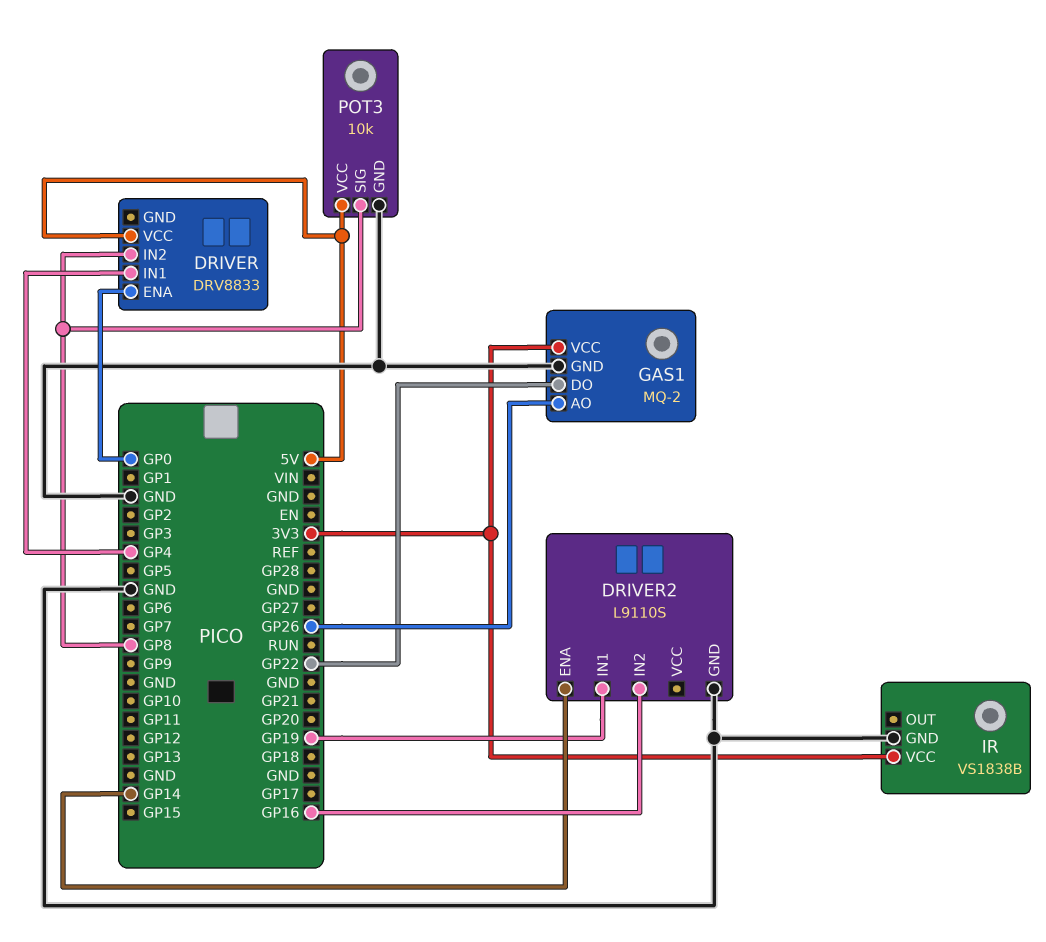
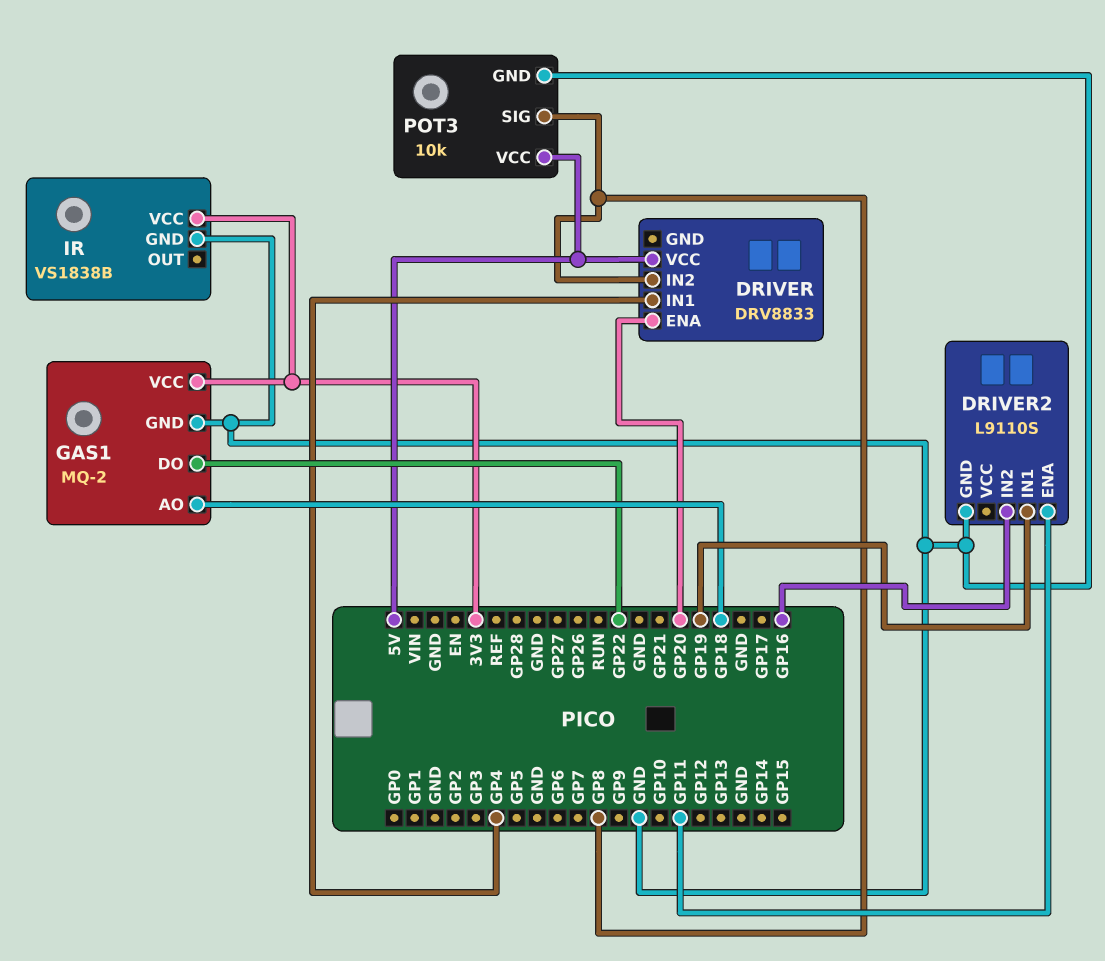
DRIVER pin ENA: GP0 -> GP20
DRIVER2 pin ENA: GP14 -> GP11
GAS1 pin AO: GP26 -> GP18

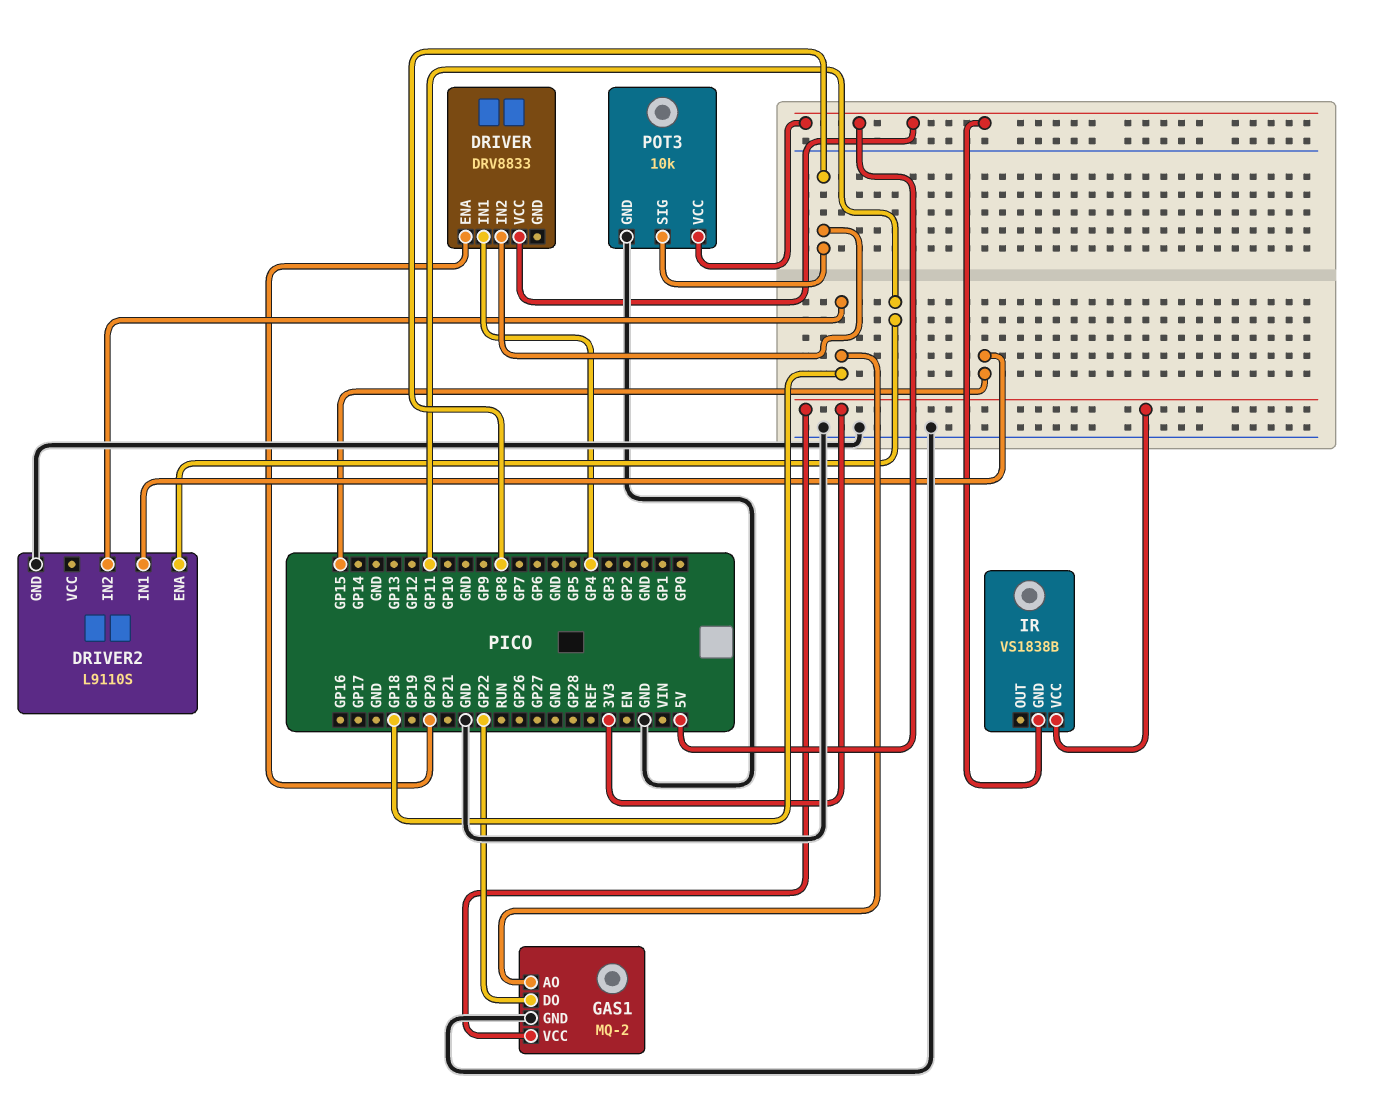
DRIVER2 pin IN1: GP19 -> GP15
DRIVER2 pin IN2: GP16 -> GP18
IR pin GND: GND -> 5V

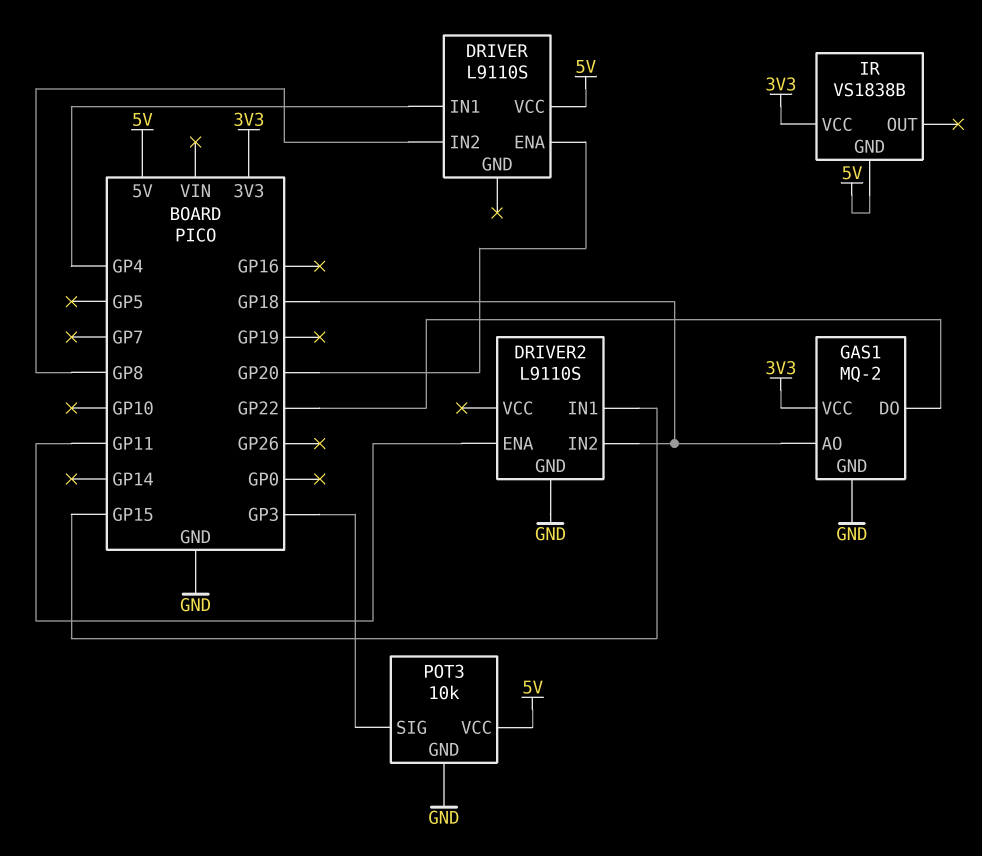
DRIVER: DRV8833 -> L9110S
POT3 pin SIG: GP8 -> GP3

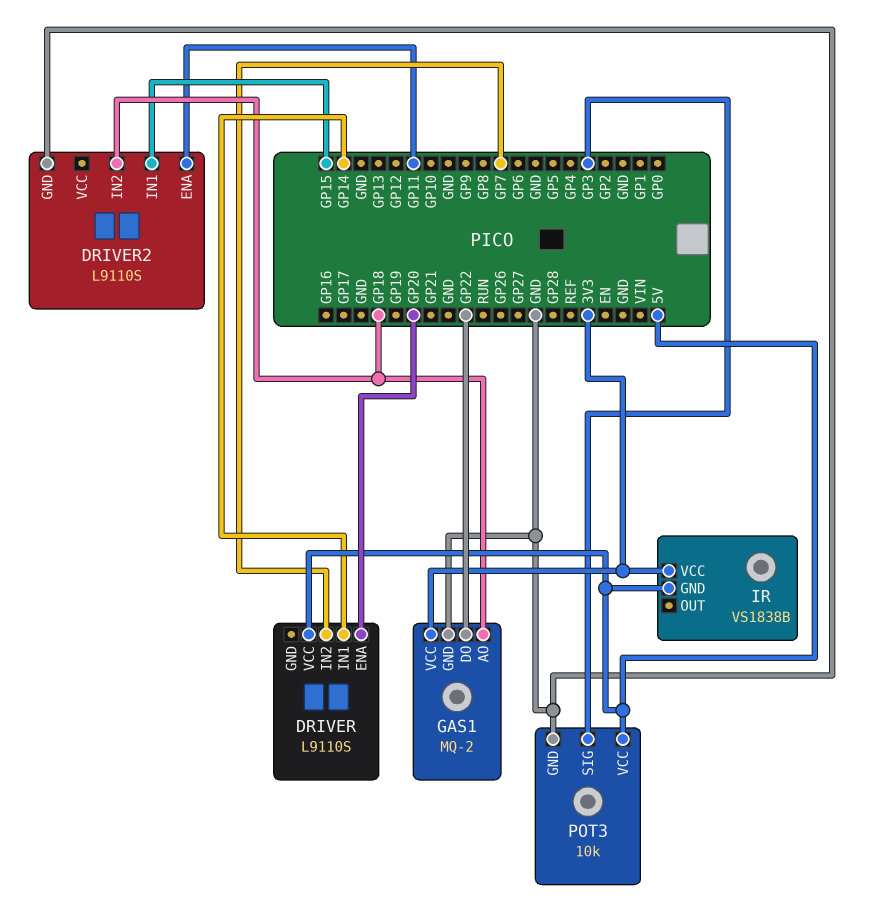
DRIVER pin IN1: GP4 -> GP14
DRIVER pin IN2: GP8 -> GP7

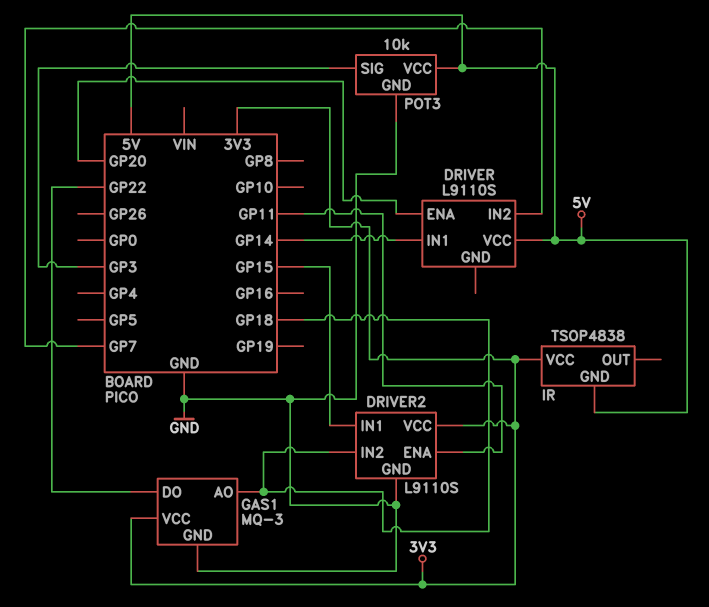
DRIVER2 pin VCC: none -> 3V3
GAS1: MQ-2 -> MQ-3
IR: VS1838B -> TSOP4838

